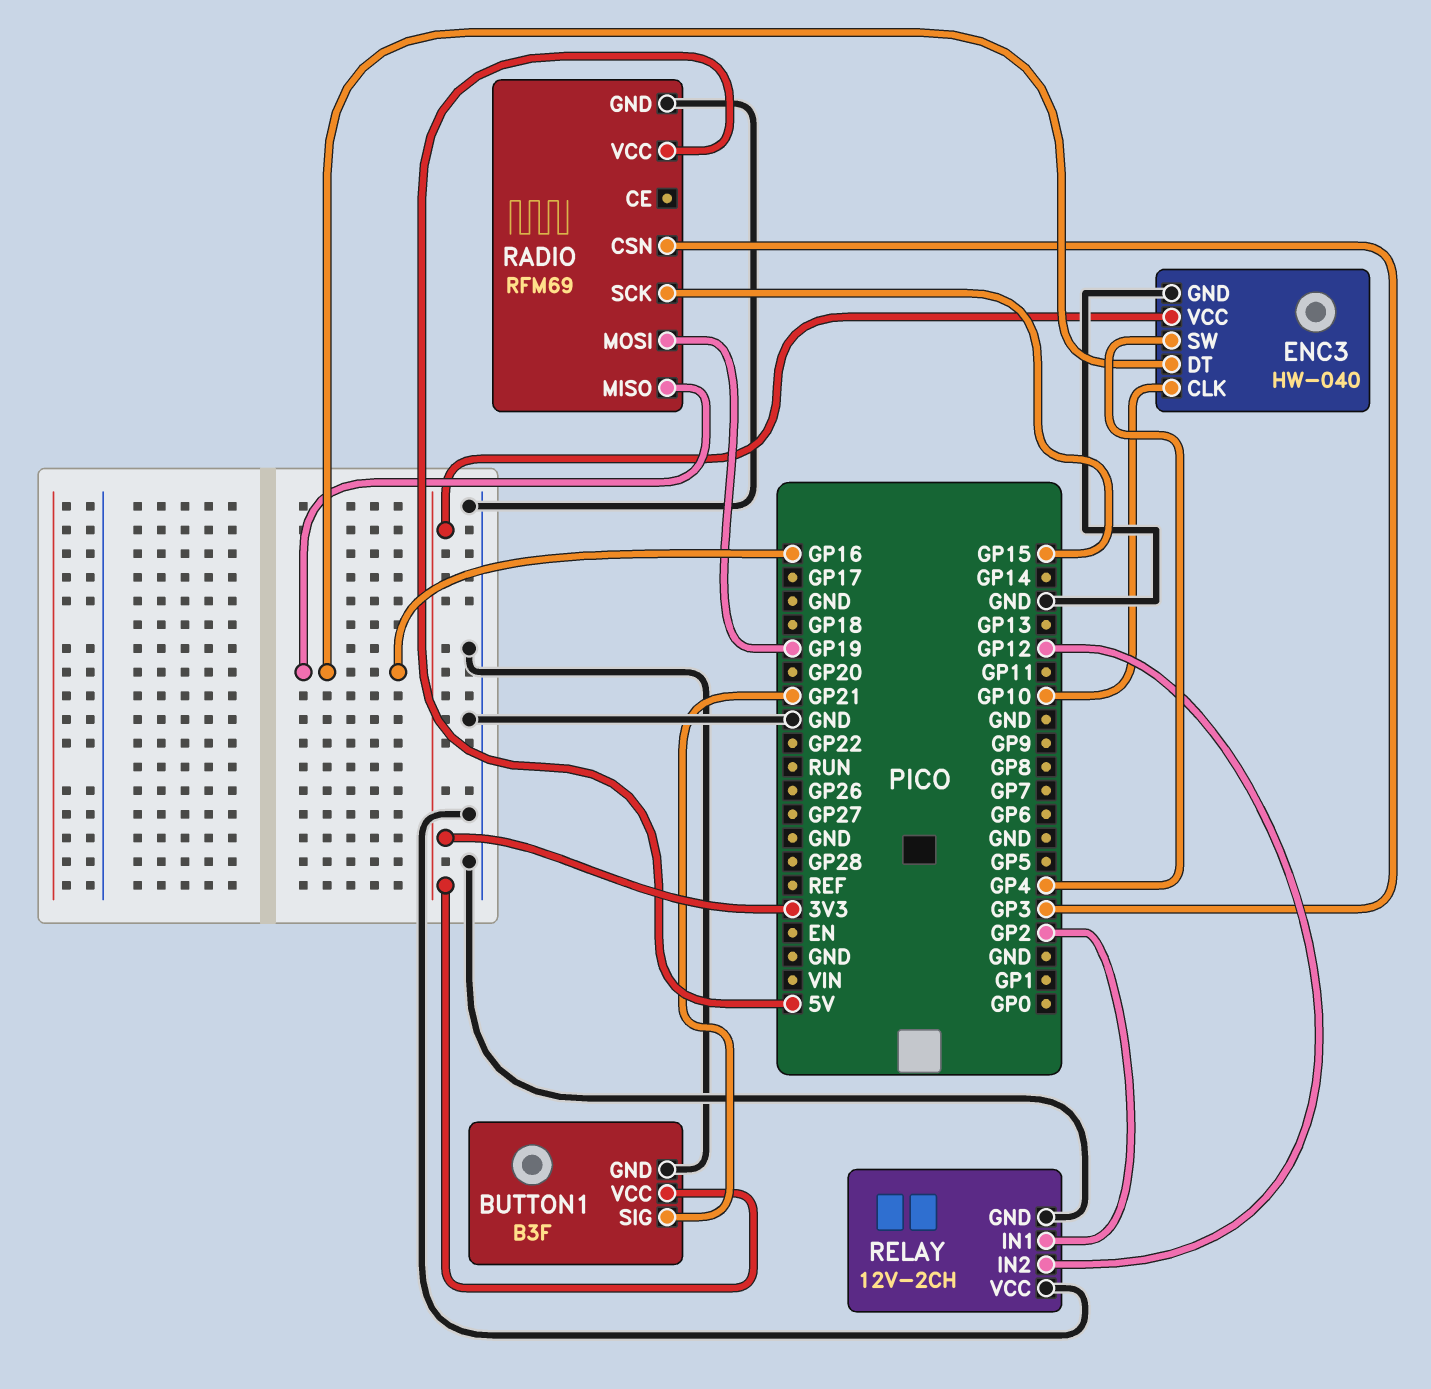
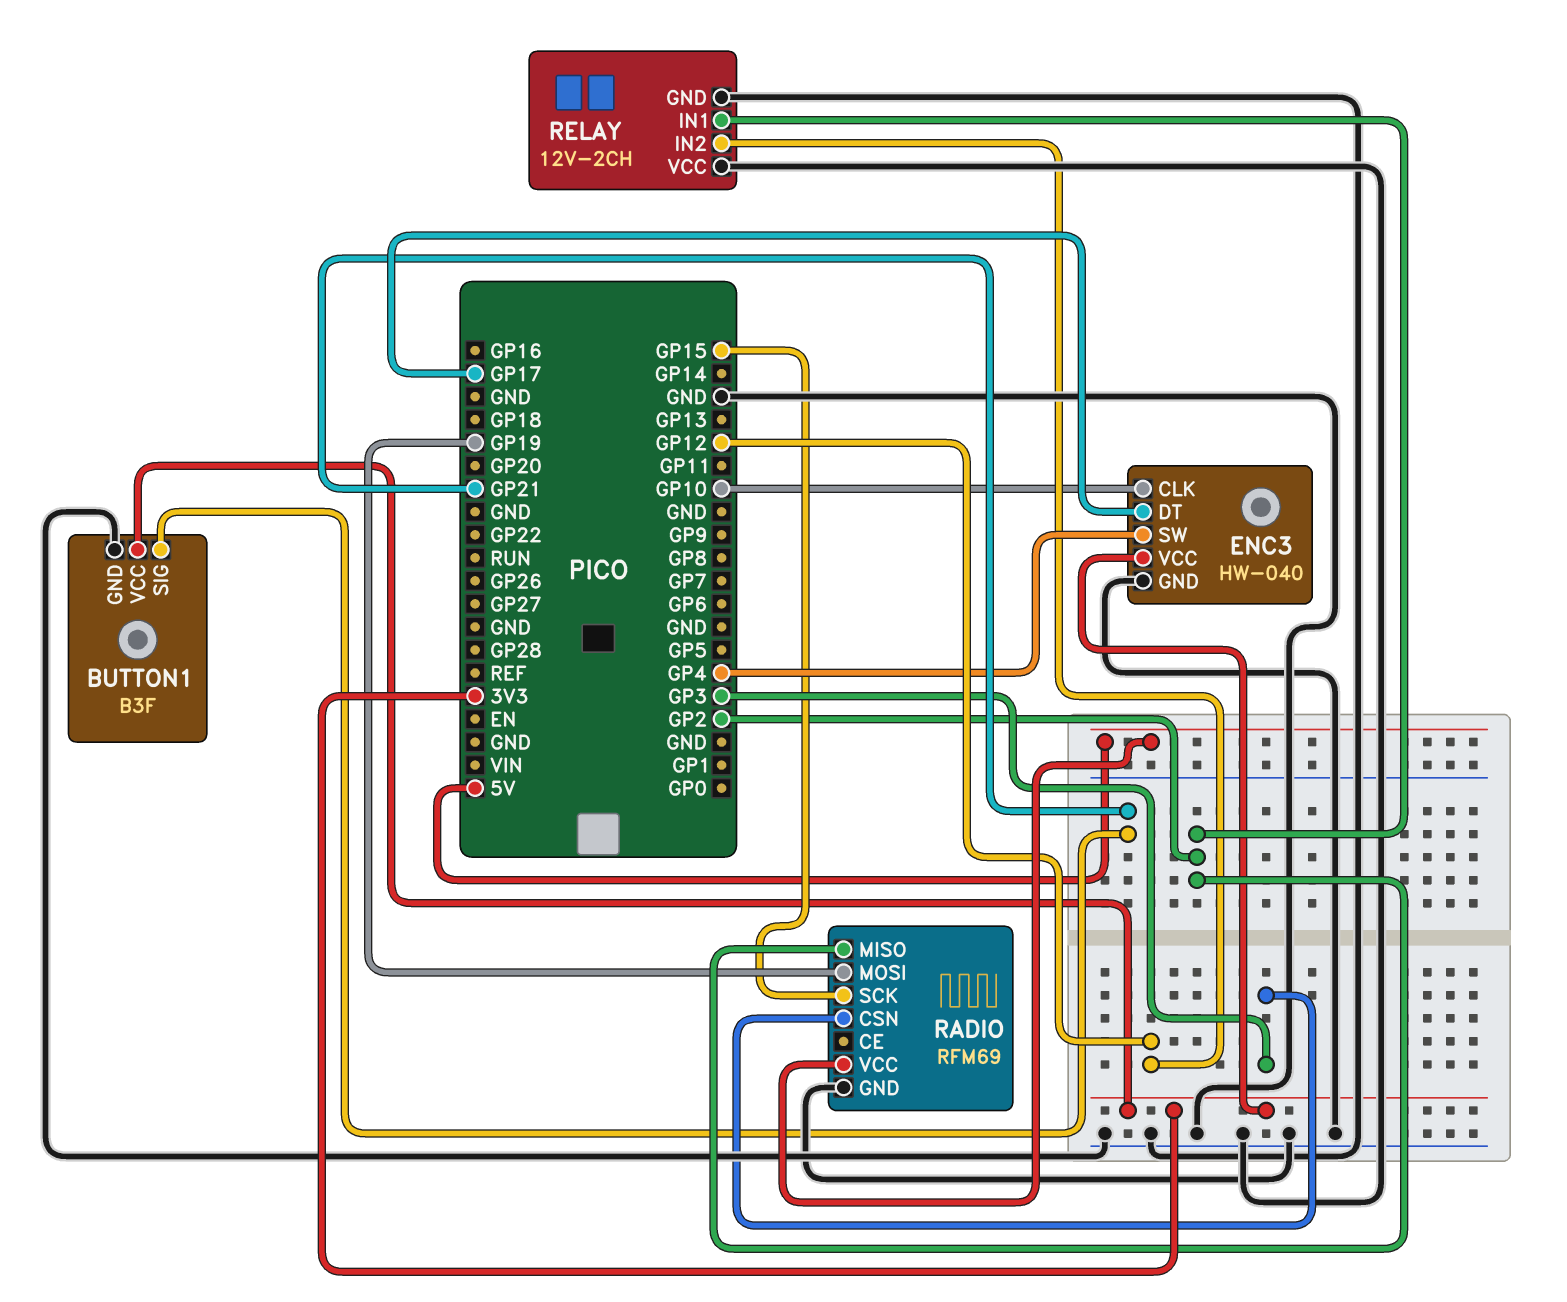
ENC3 pin DT: GP16 -> GP17
RADIO pin MISO: GP16 -> GP2

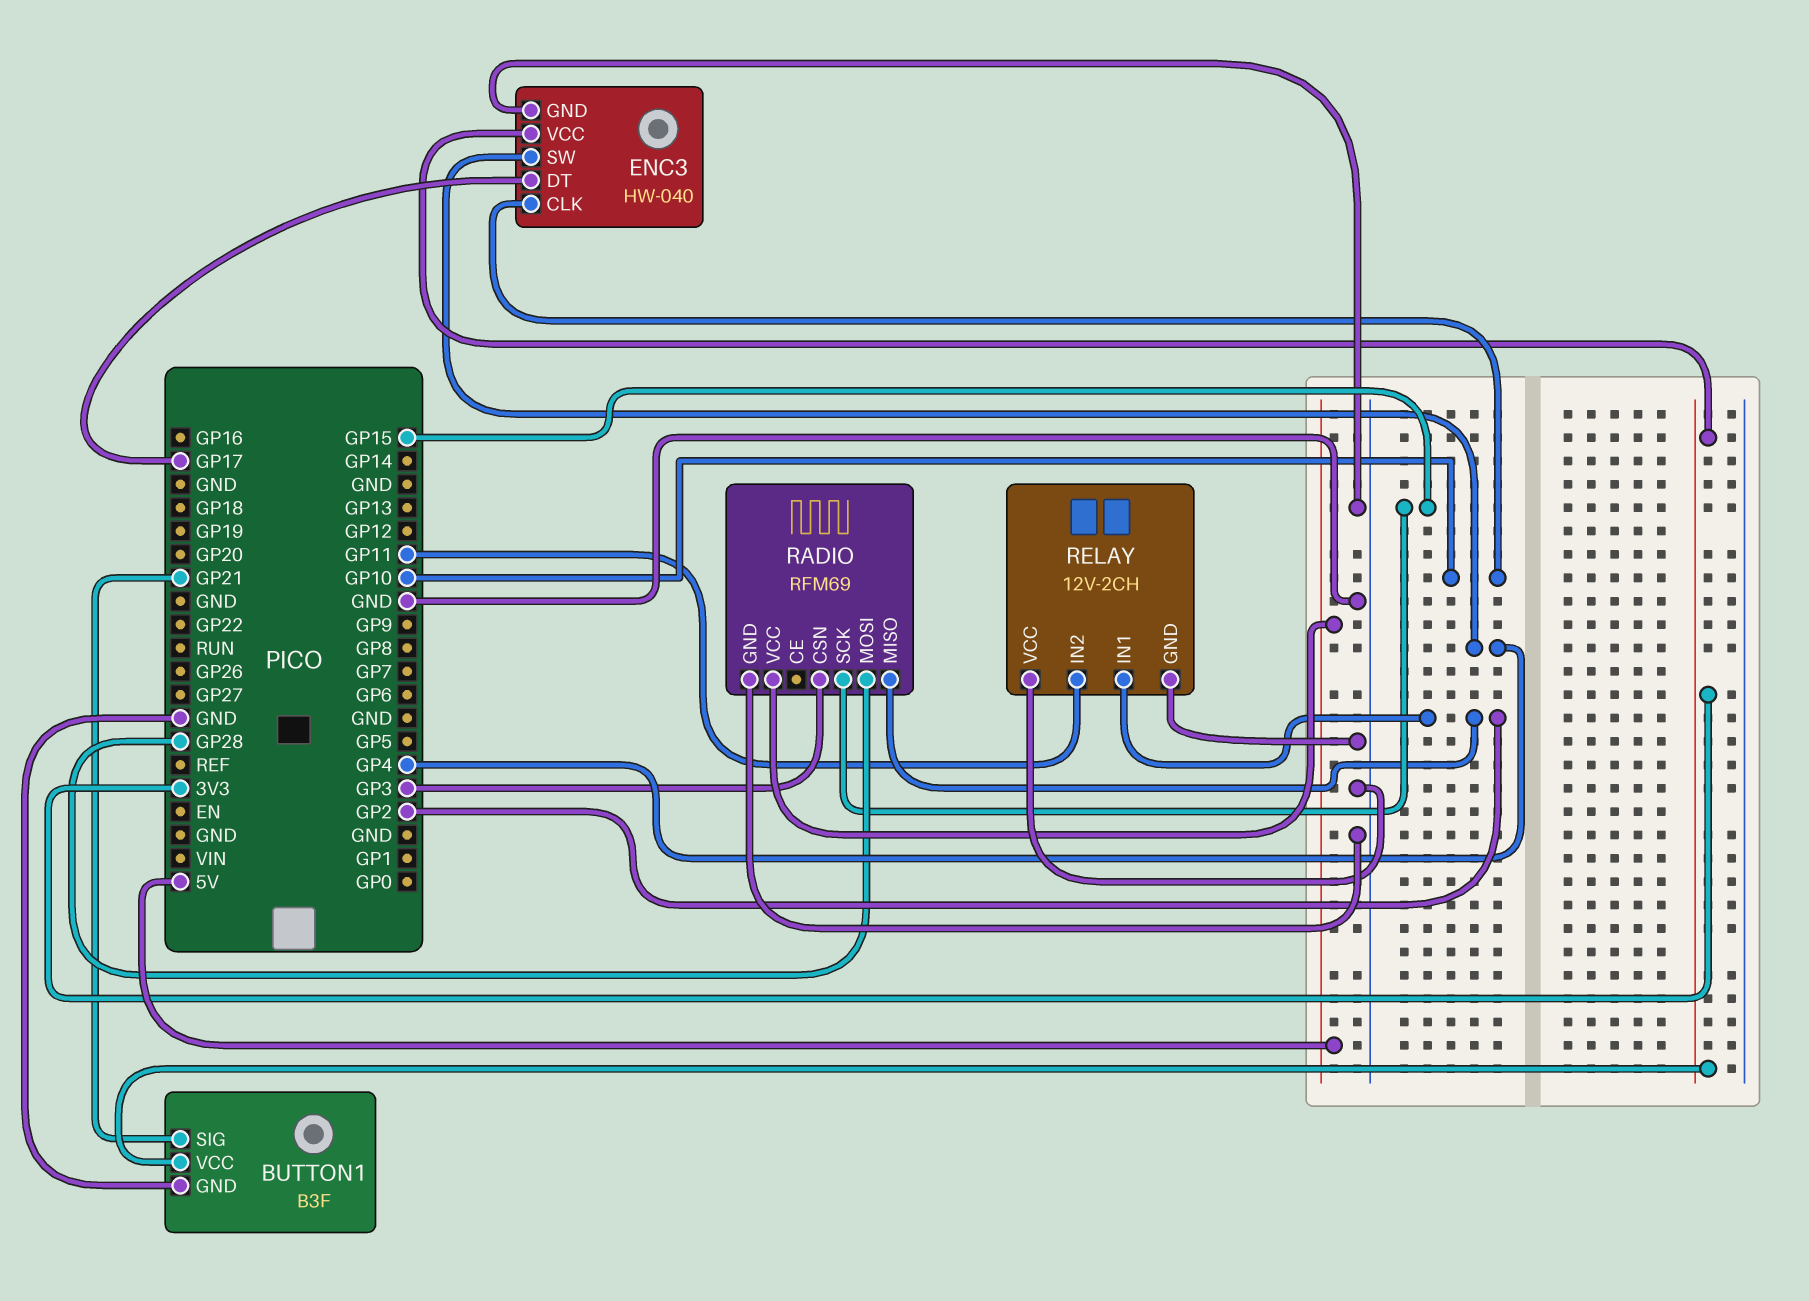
RADIO pin MOSI: GP19 -> GP28
RELAY pin IN2: GP12 -> GP11

